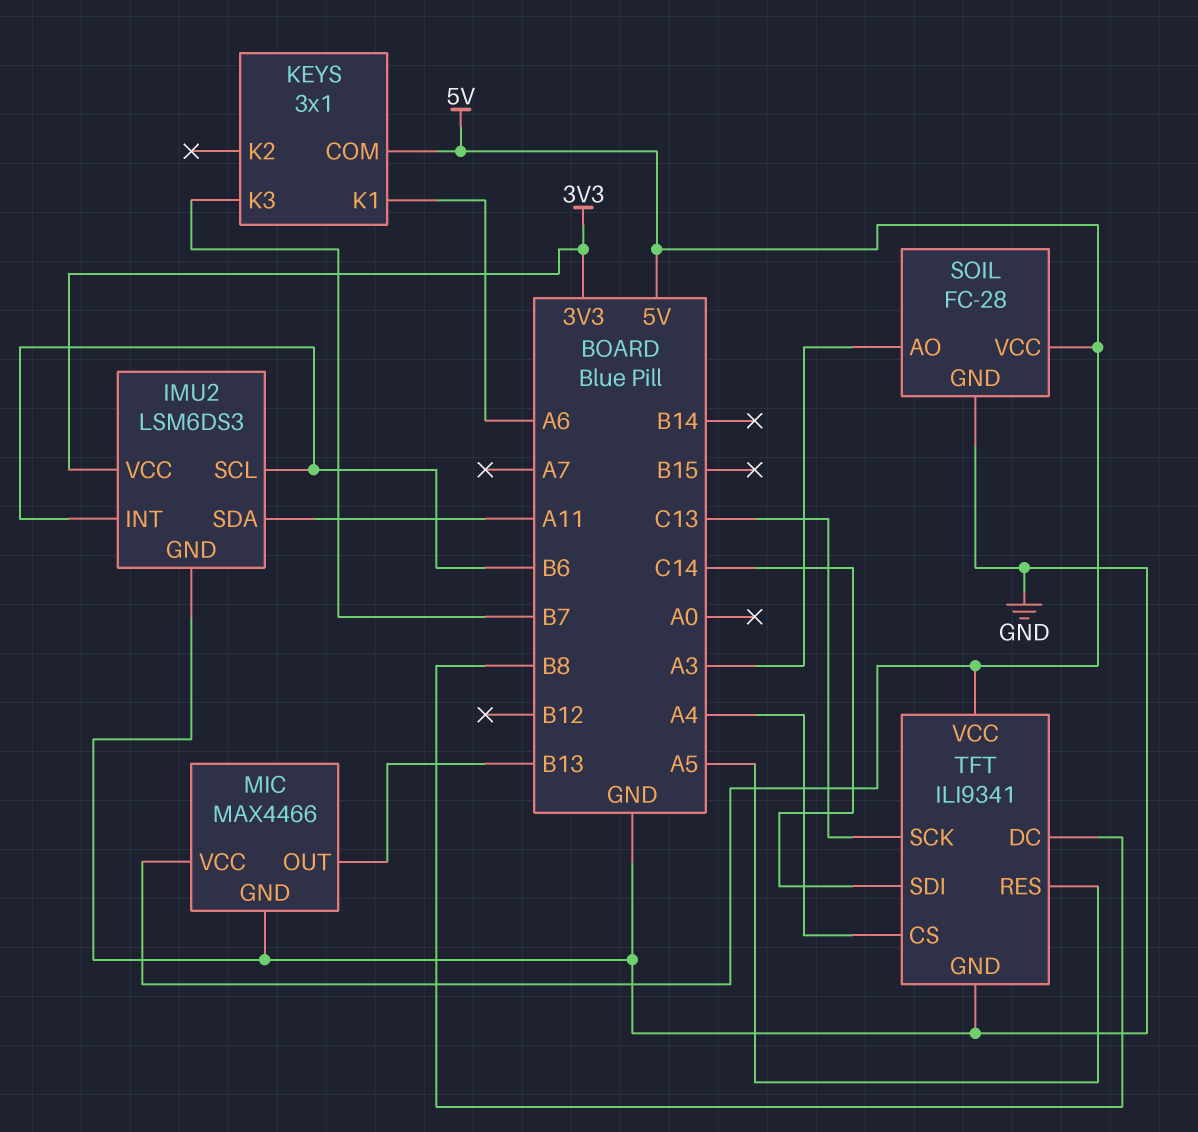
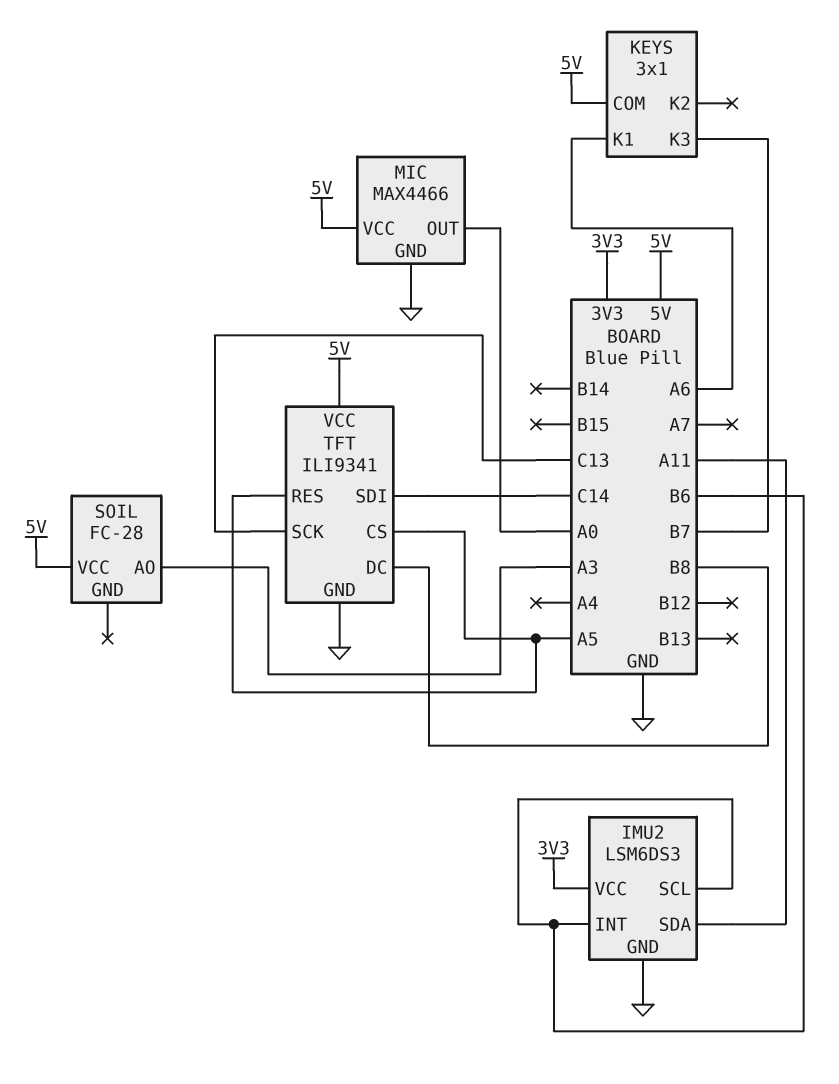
MIC pin OUT: B13 -> A0
SOIL pin GND: GND -> none
TFT pin CS: A4 -> A5

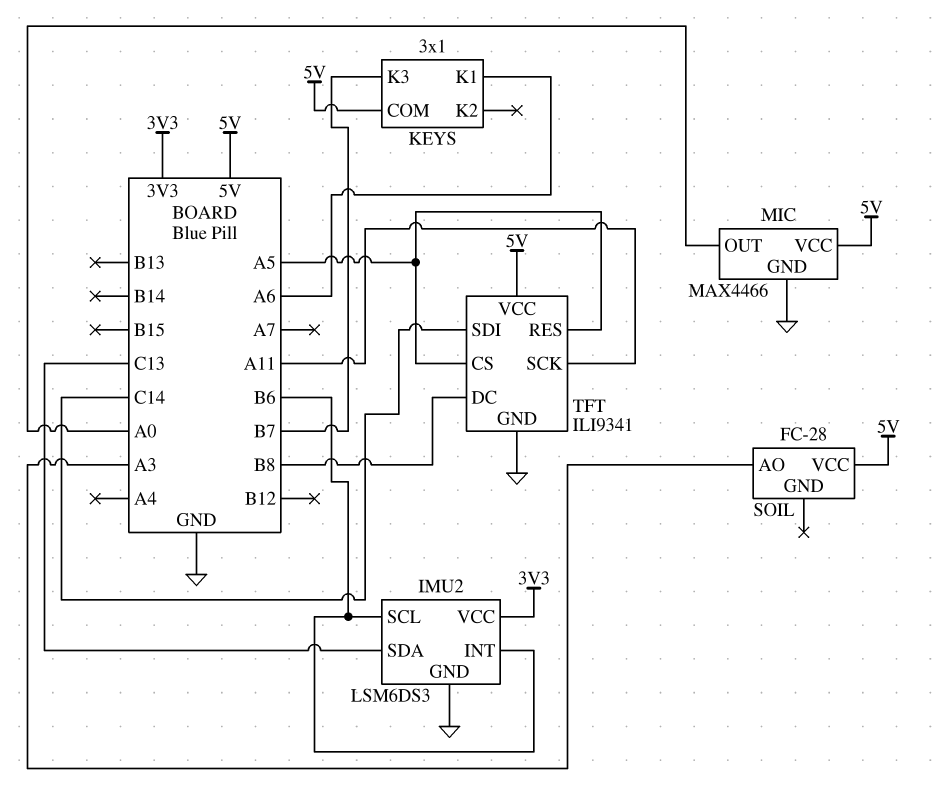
IMU2 pin SDA: A11 -> C13
TFT pin SCK: C13 -> A11

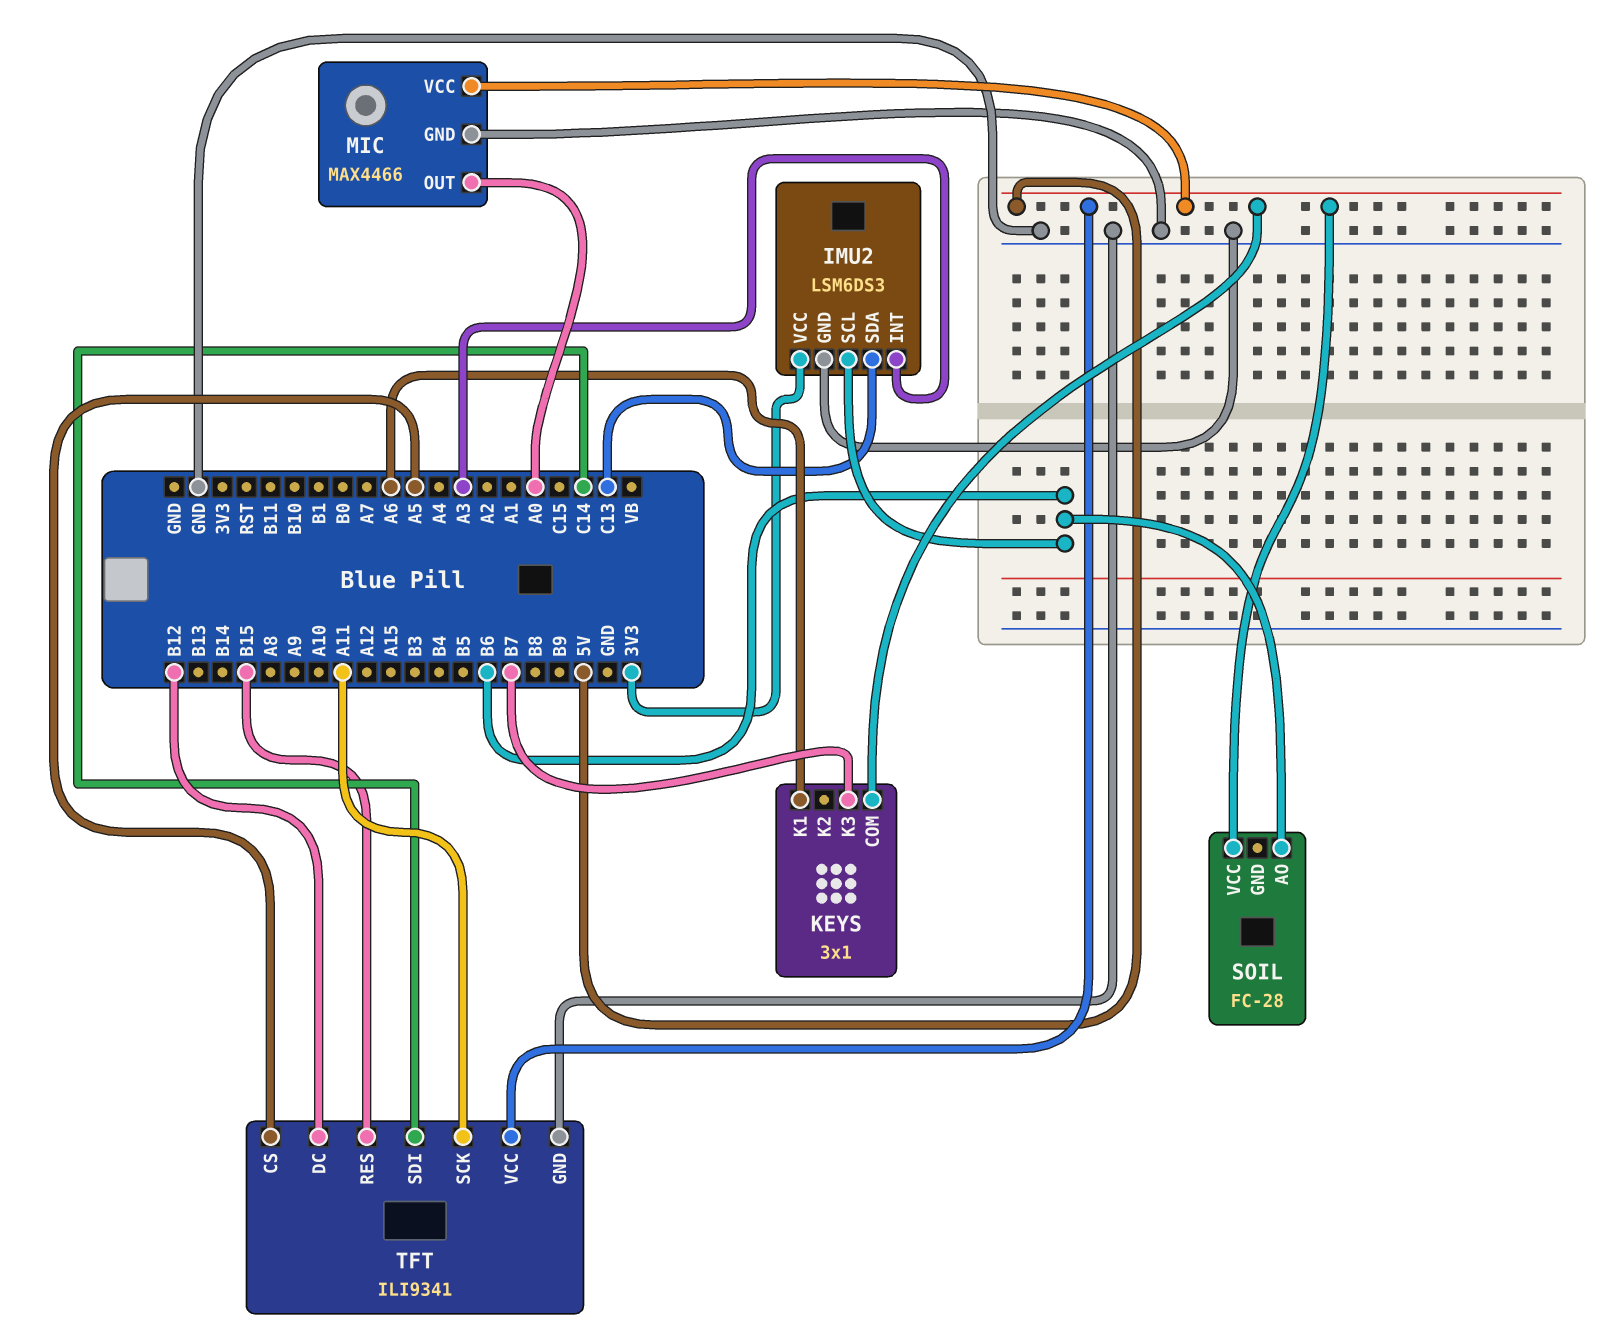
IMU2 pin INT: B6 -> A3
SOIL pin AO: A3 -> B6
TFT pin DC: B8 -> B12
TFT pin RES: A5 -> B15

